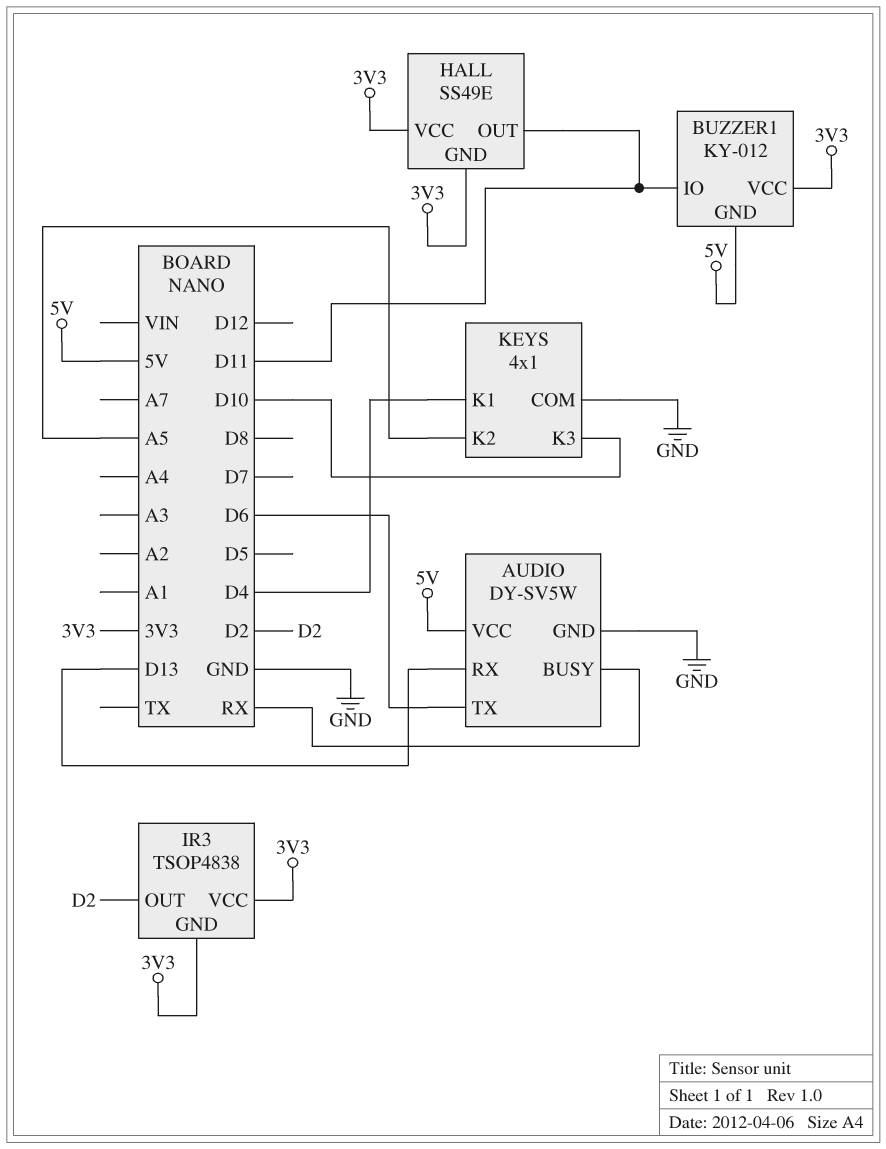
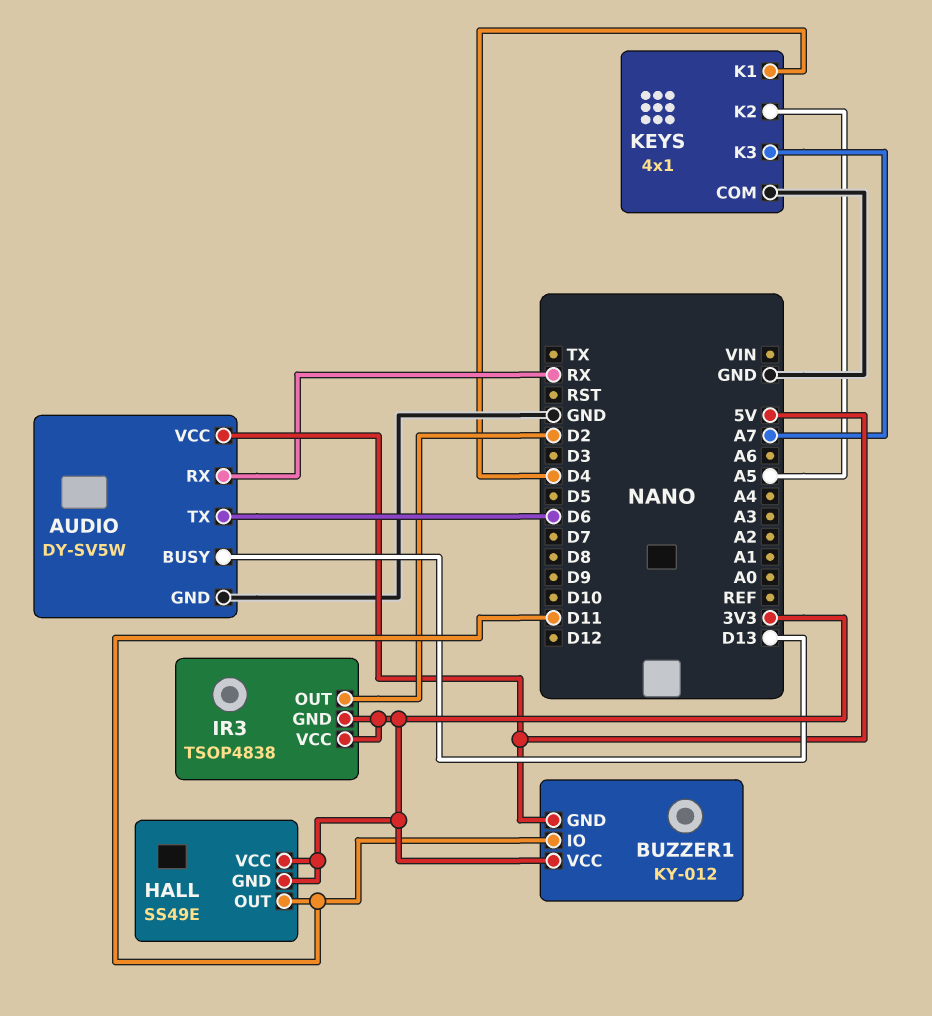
AUDIO pin BUSY: RX -> D13
AUDIO pin RX: D13 -> RX
KEYS pin K3: D10 -> A7

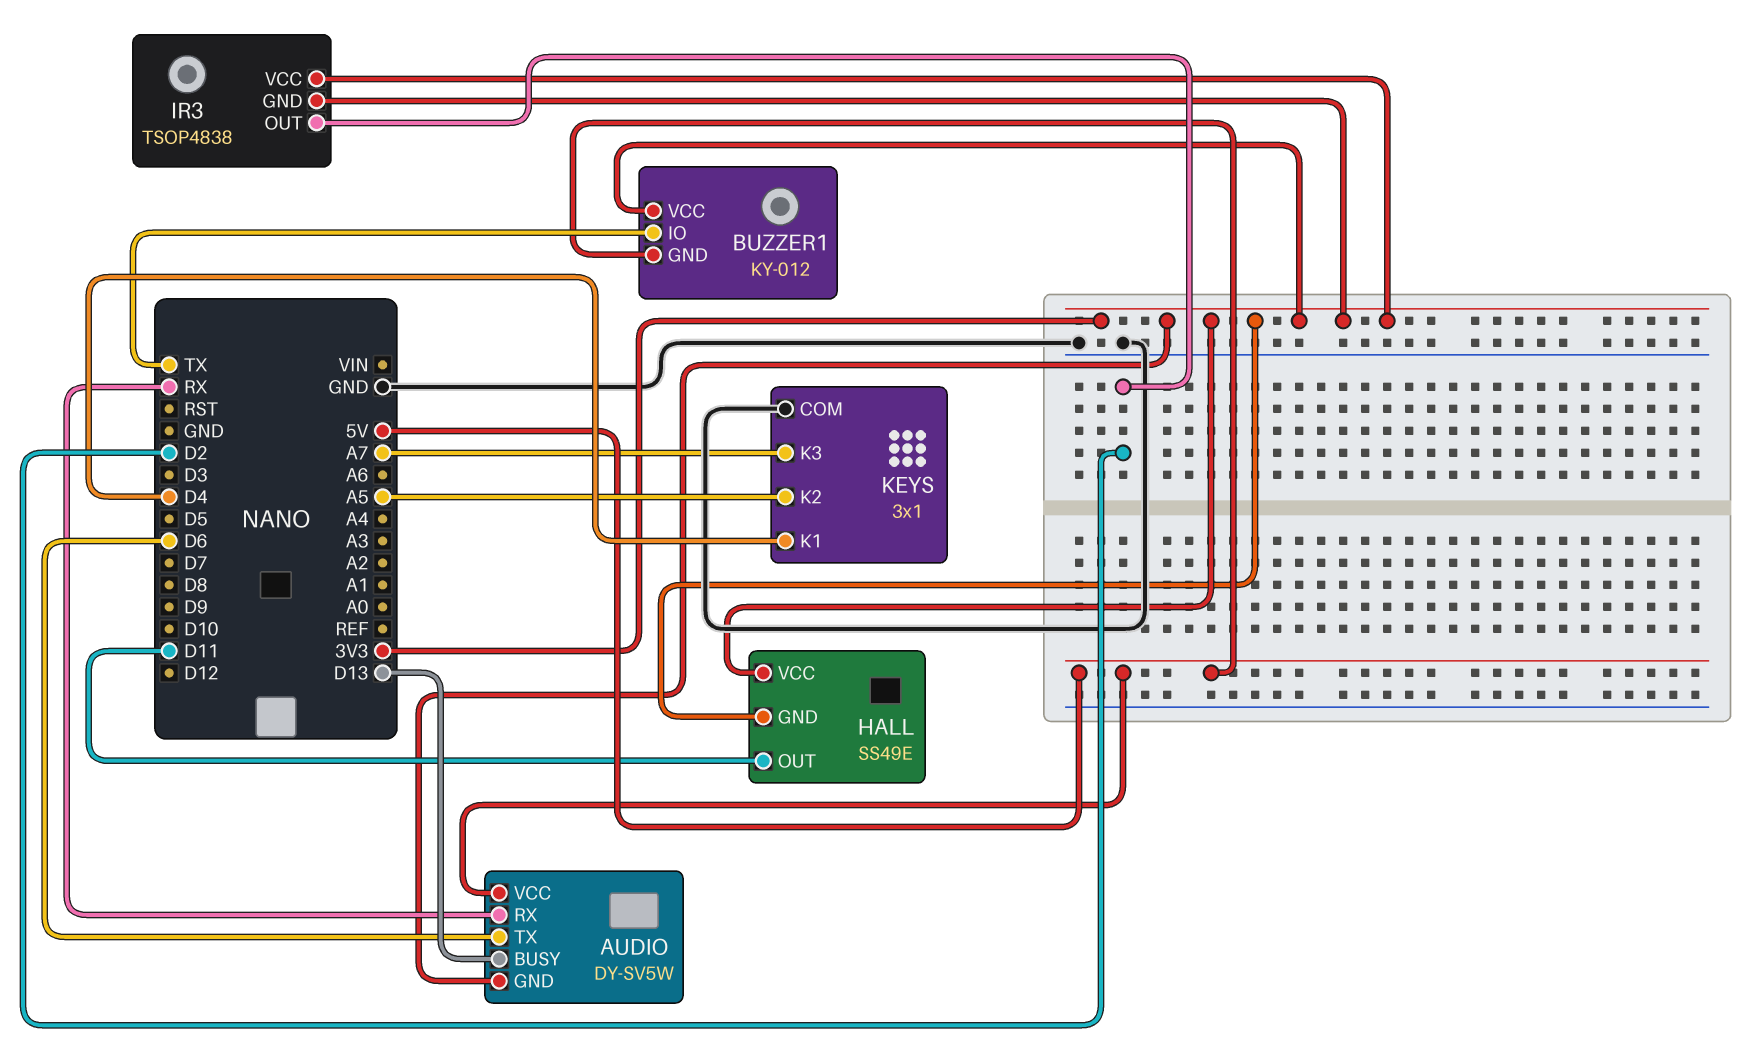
AUDIO pin GND: GND -> 3V3
BUZZER1 pin IO: D11 -> TX
KEYS: 4x1 -> 3x1

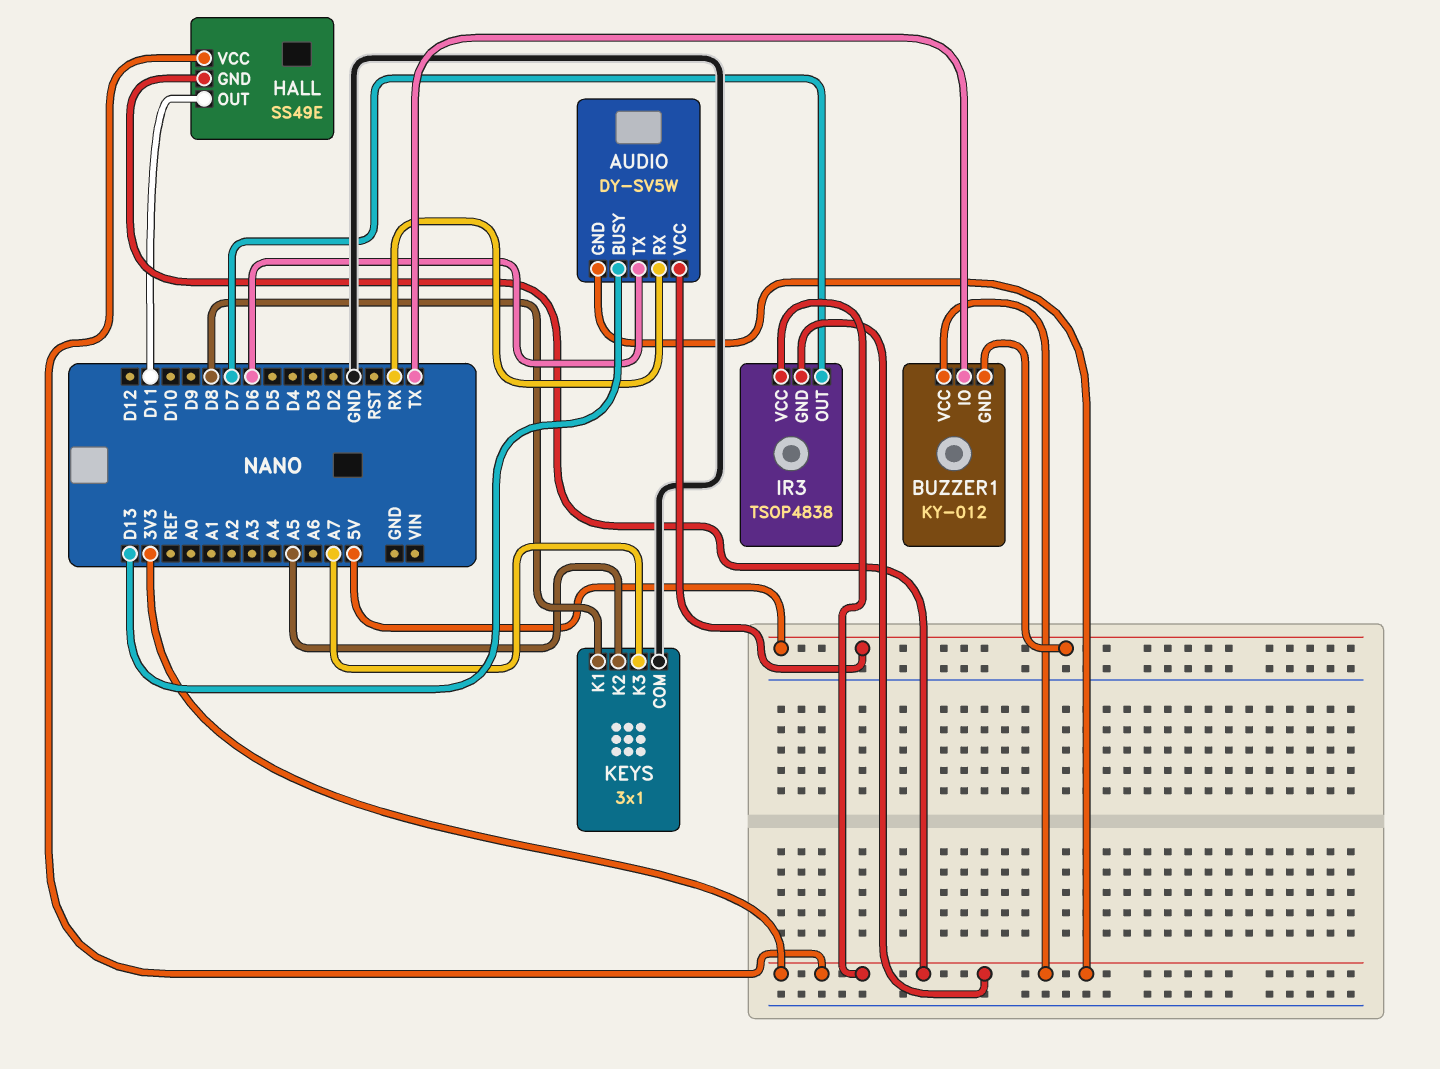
IR3 pin OUT: D2 -> D7
KEYS pin K1: D4 -> D8

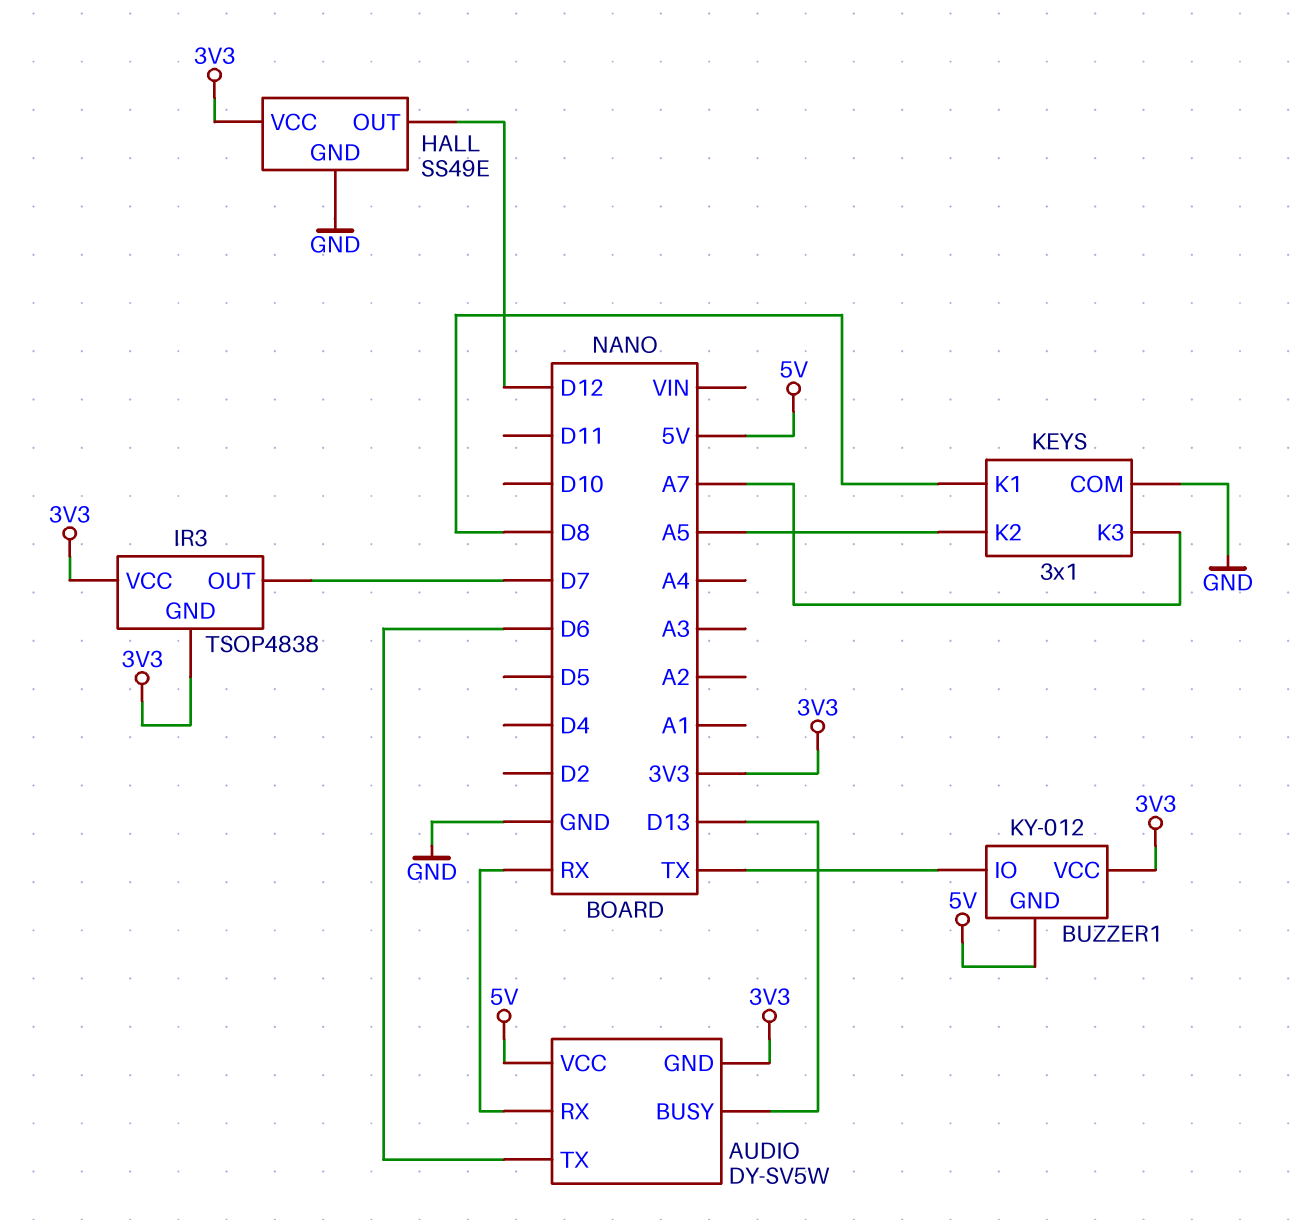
HALL pin GND: 3V3 -> GND
HALL pin OUT: D11 -> D12

